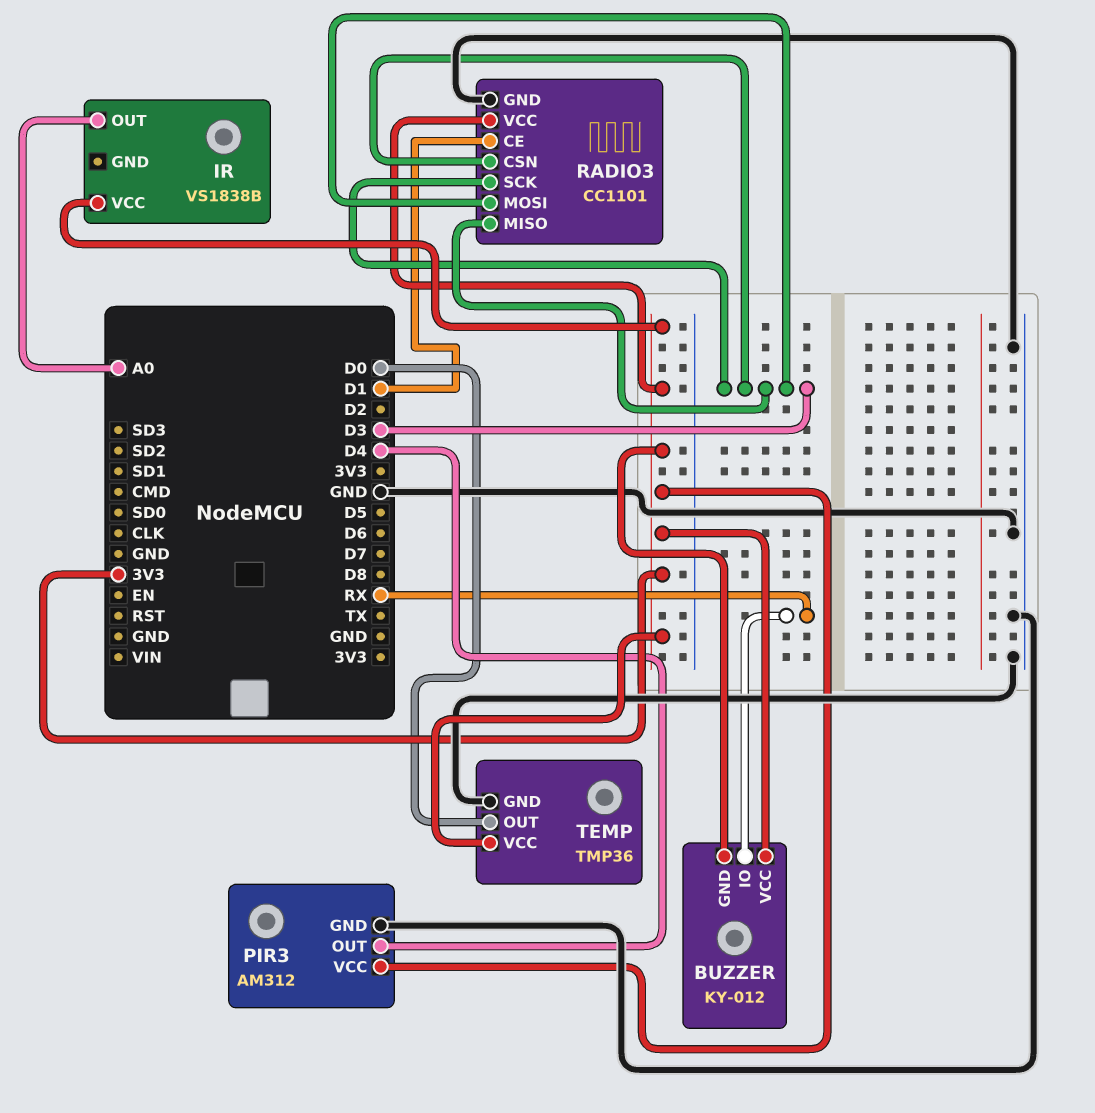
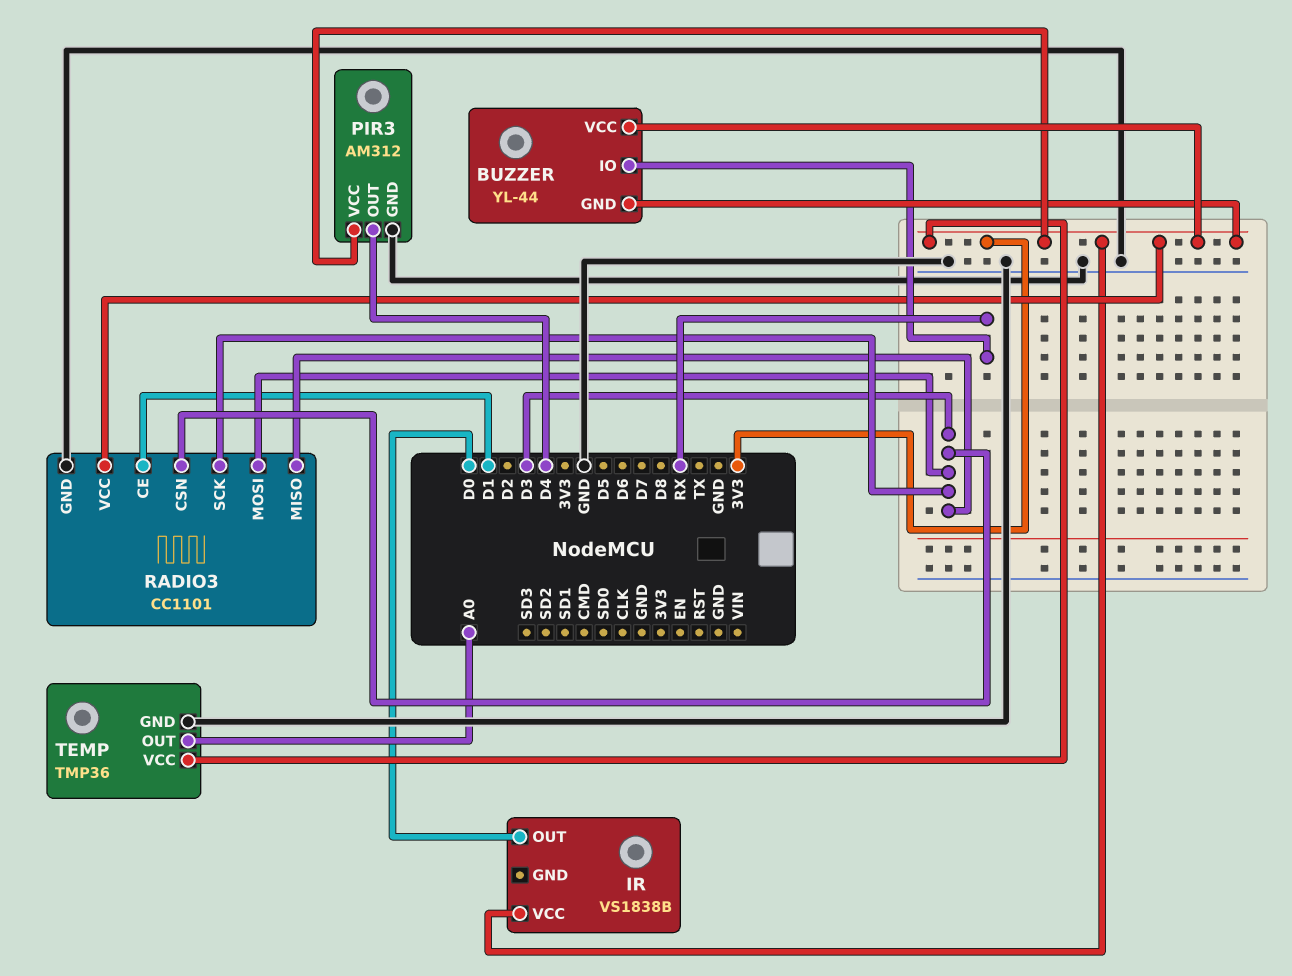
BUZZER: KY-012 -> YL-44
IR pin OUT: A0 -> D0
TEMP pin OUT: D0 -> A0

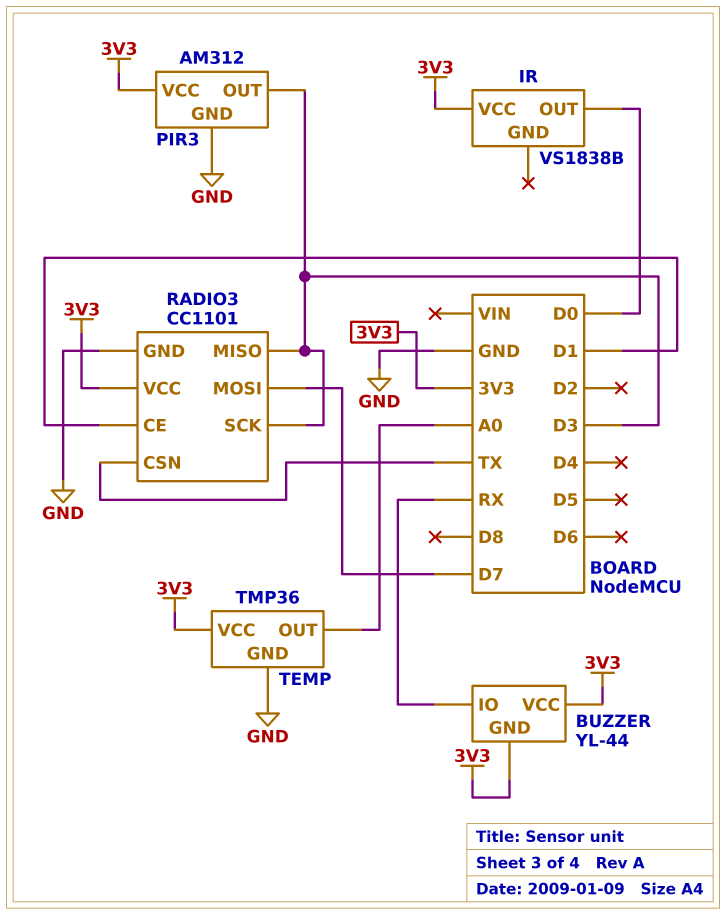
PIR3 pin OUT: D4 -> D3
RADIO3 pin CSN: D3 -> TX
RADIO3 pin MOSI: D3 -> D7

